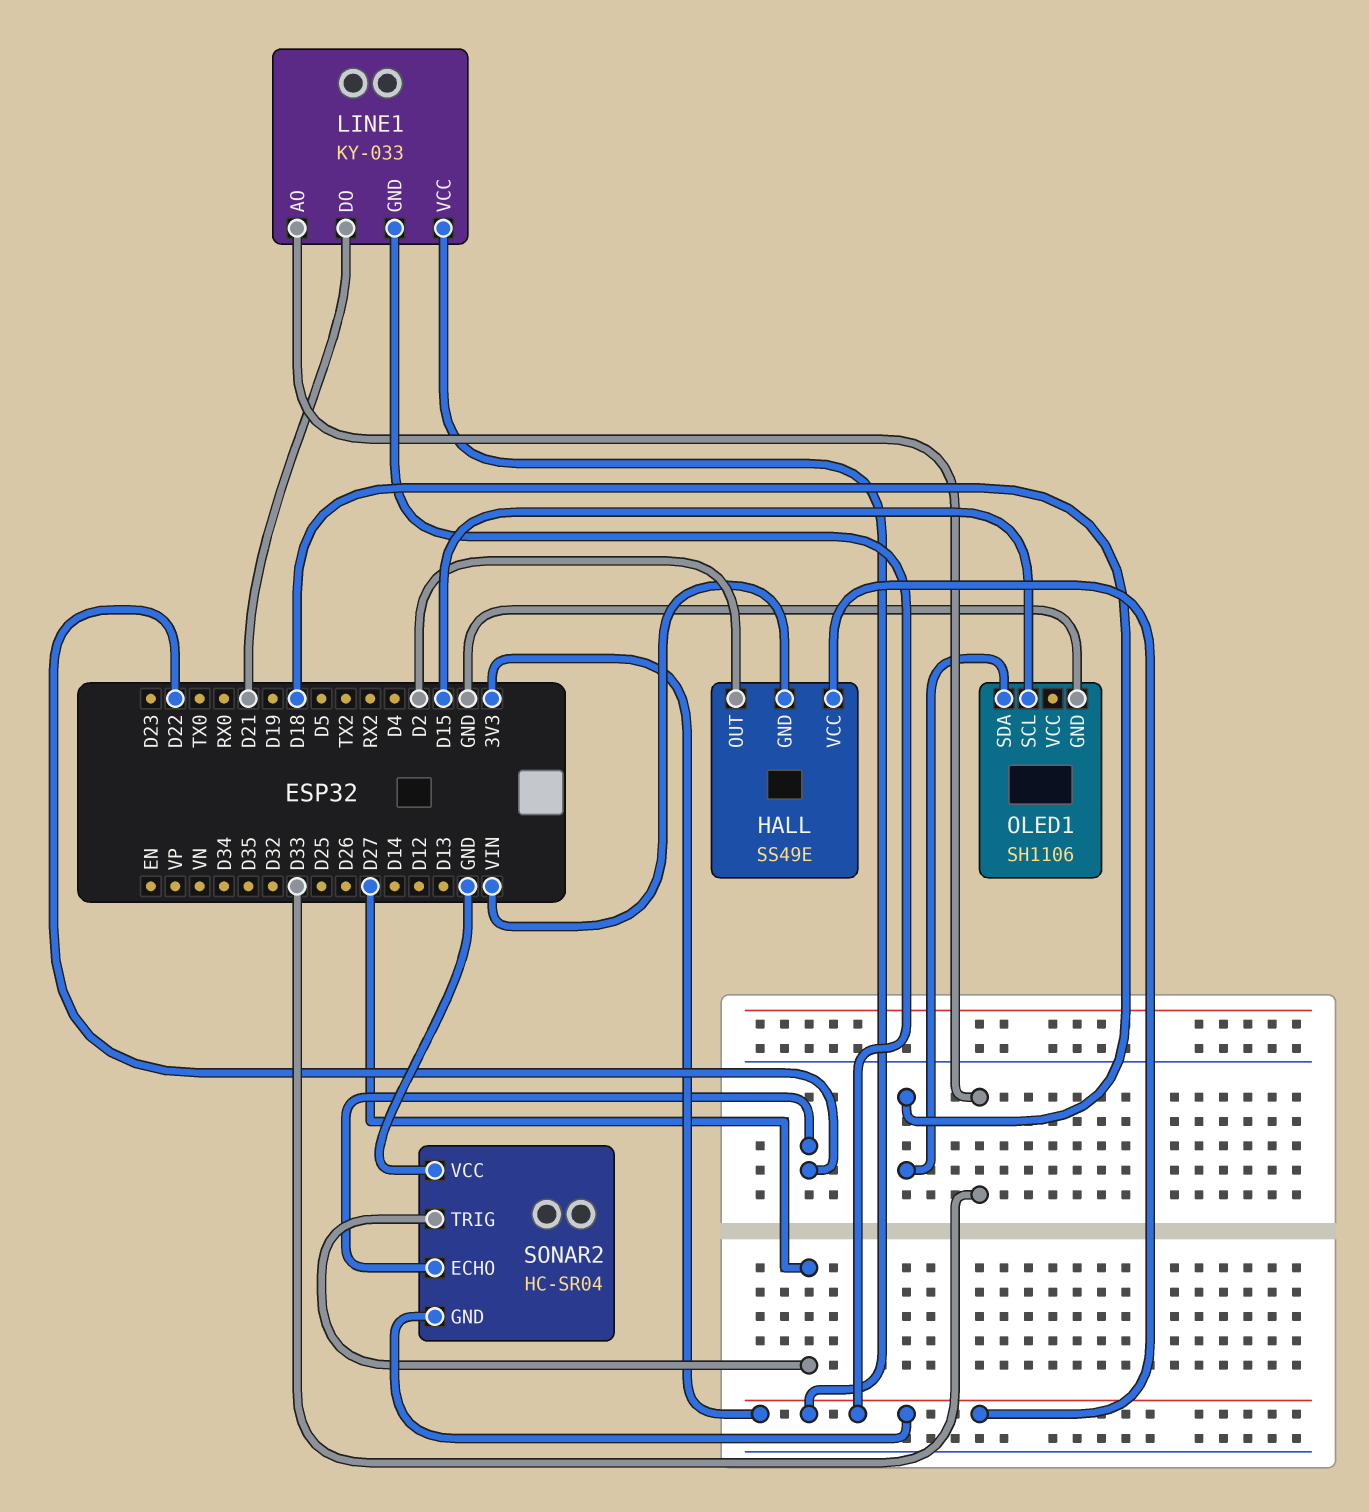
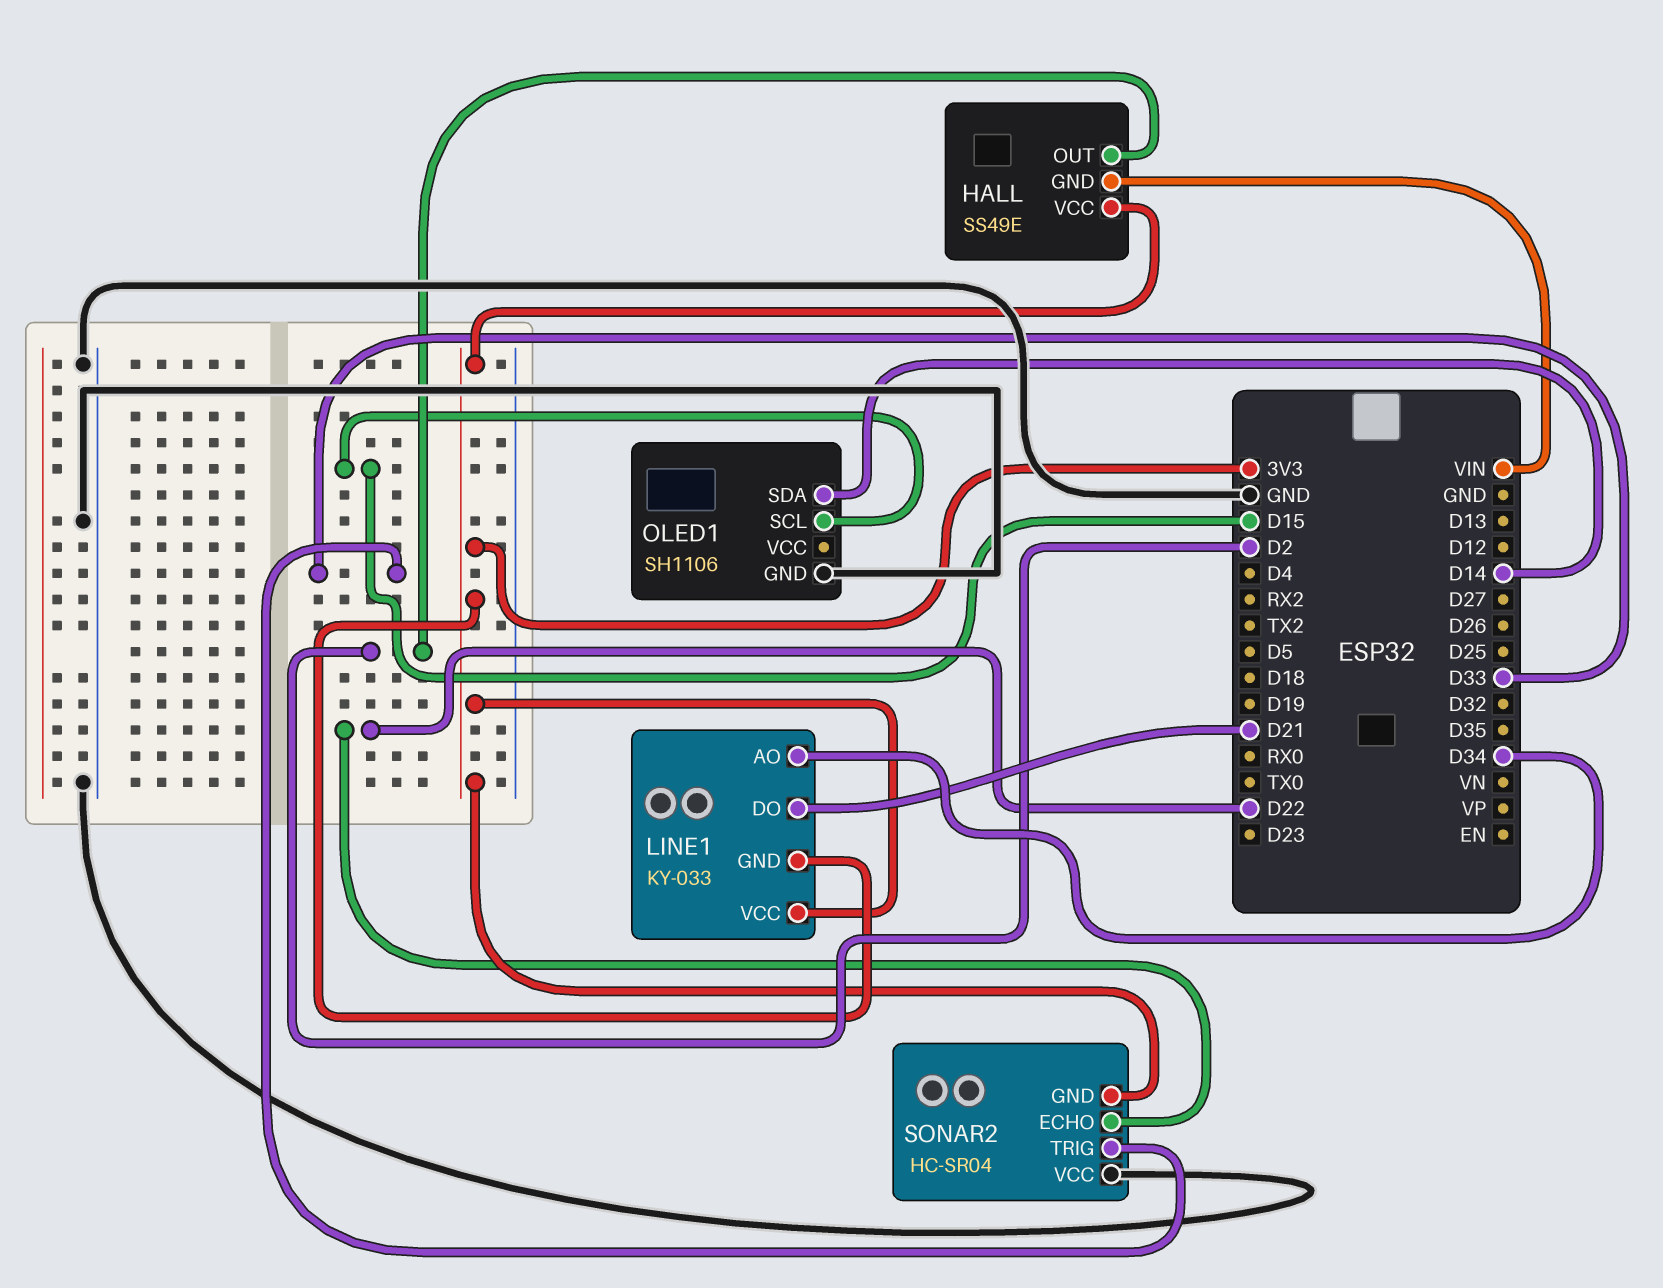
LINE1 pin AO: D33 -> D34
OLED1 pin SDA: D18 -> D14
SONAR2 pin TRIG: D27 -> D33

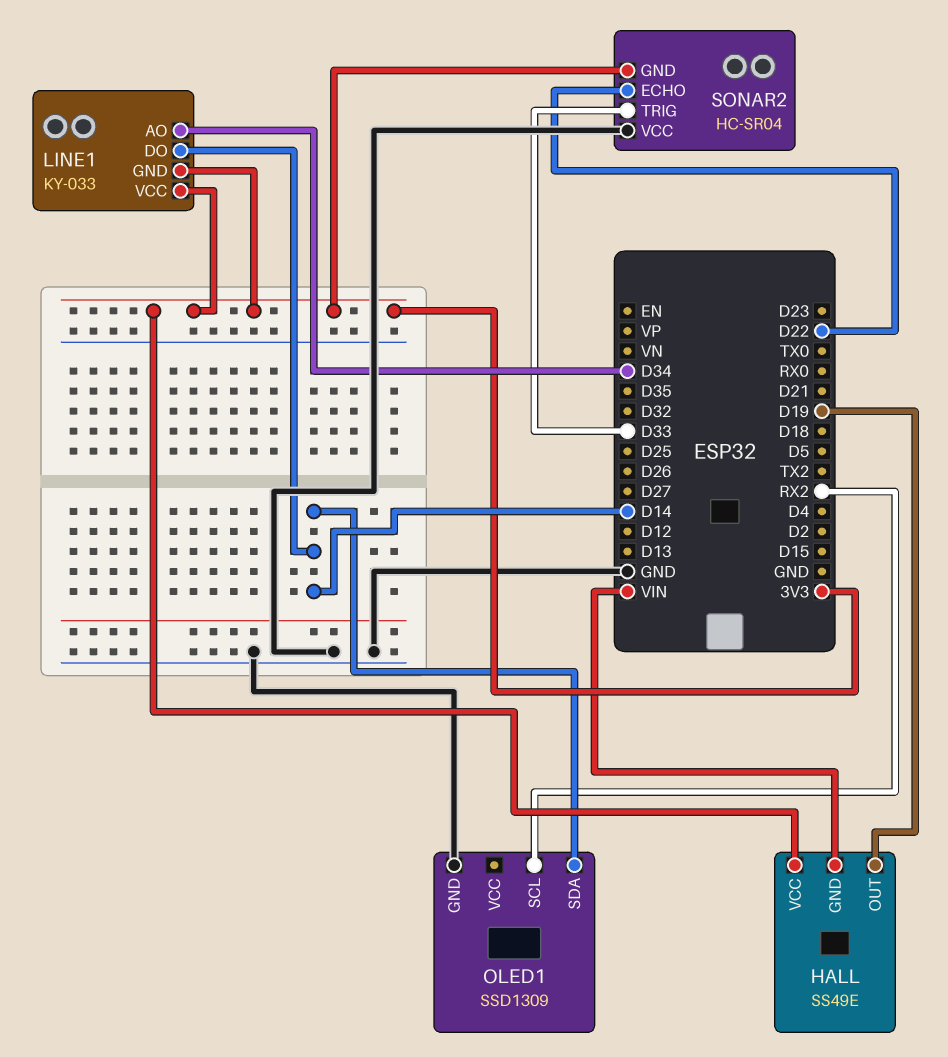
HALL pin OUT: D2 -> D19
LINE1 pin DO: D21 -> D14
OLED1: SH1106 -> SSD1309
OLED1 pin SCL: D15 -> RX2

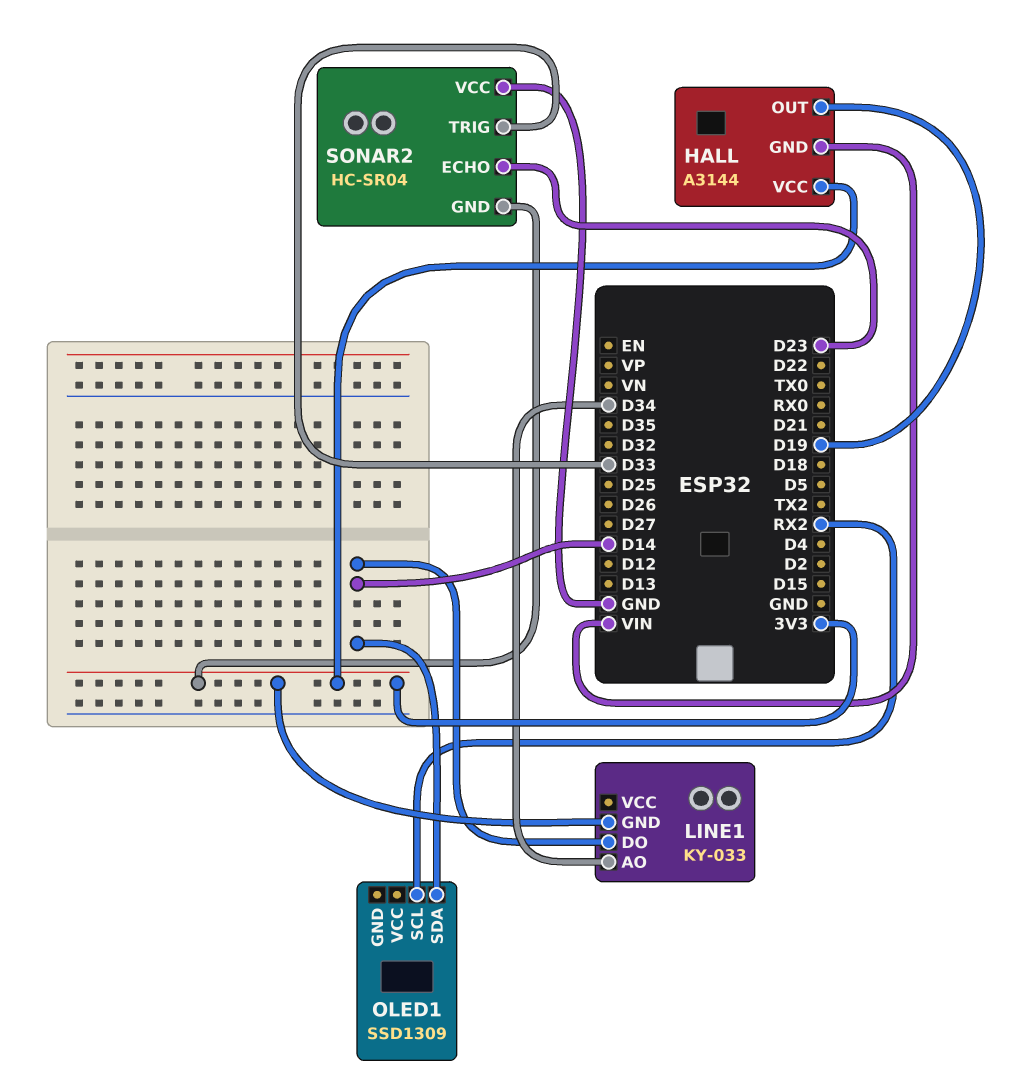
HALL: SS49E -> A3144
LINE1 pin VCC: 3V3 -> none
OLED1 pin GND: GND -> none
SONAR2 pin ECHO: D22 -> D23

